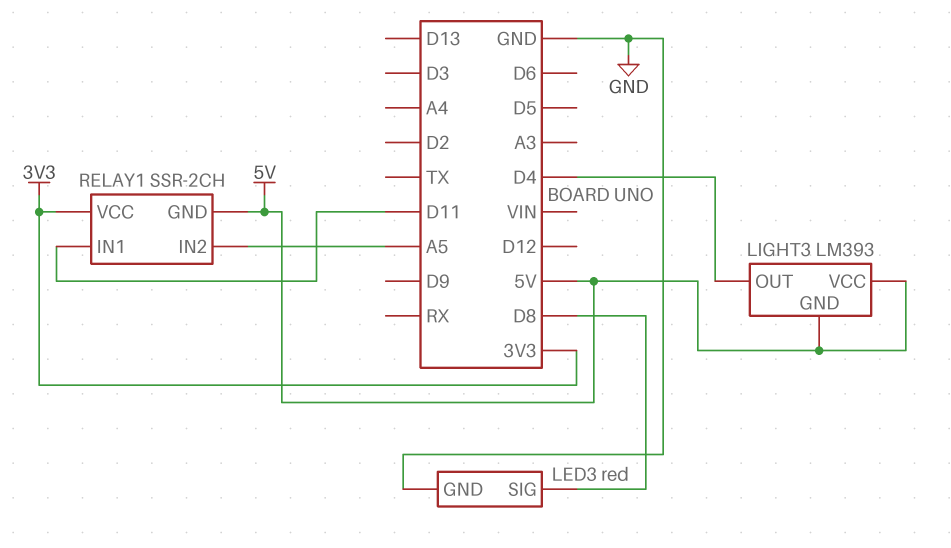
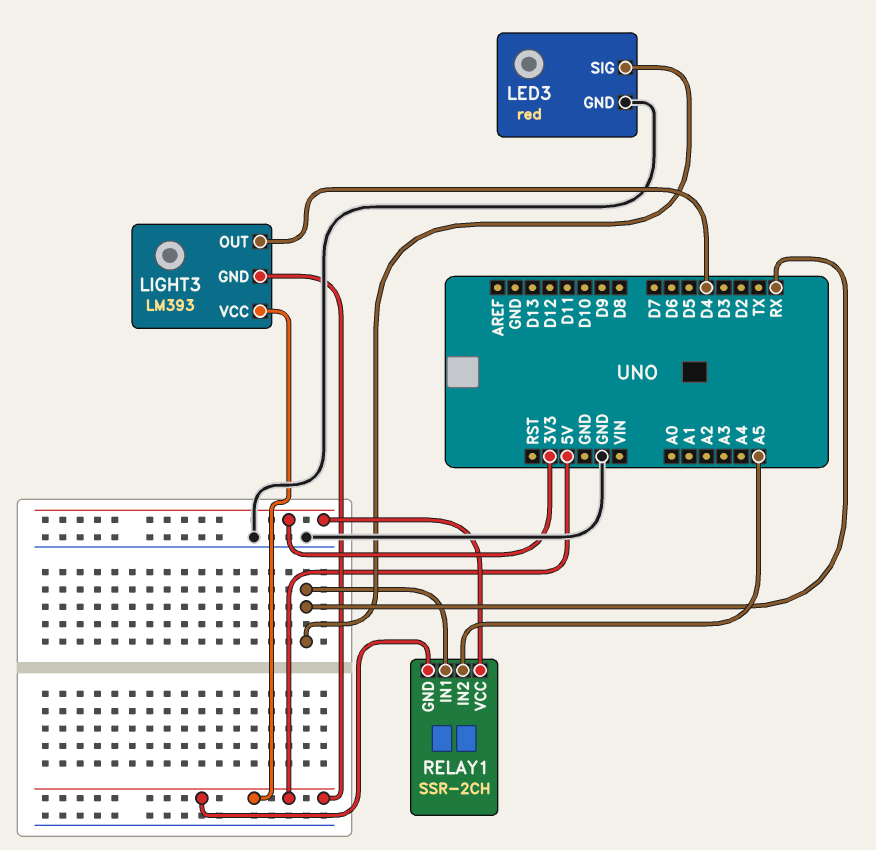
LED3 pin SIG: D8 -> RX
RELAY1 pin IN1: D11 -> RX

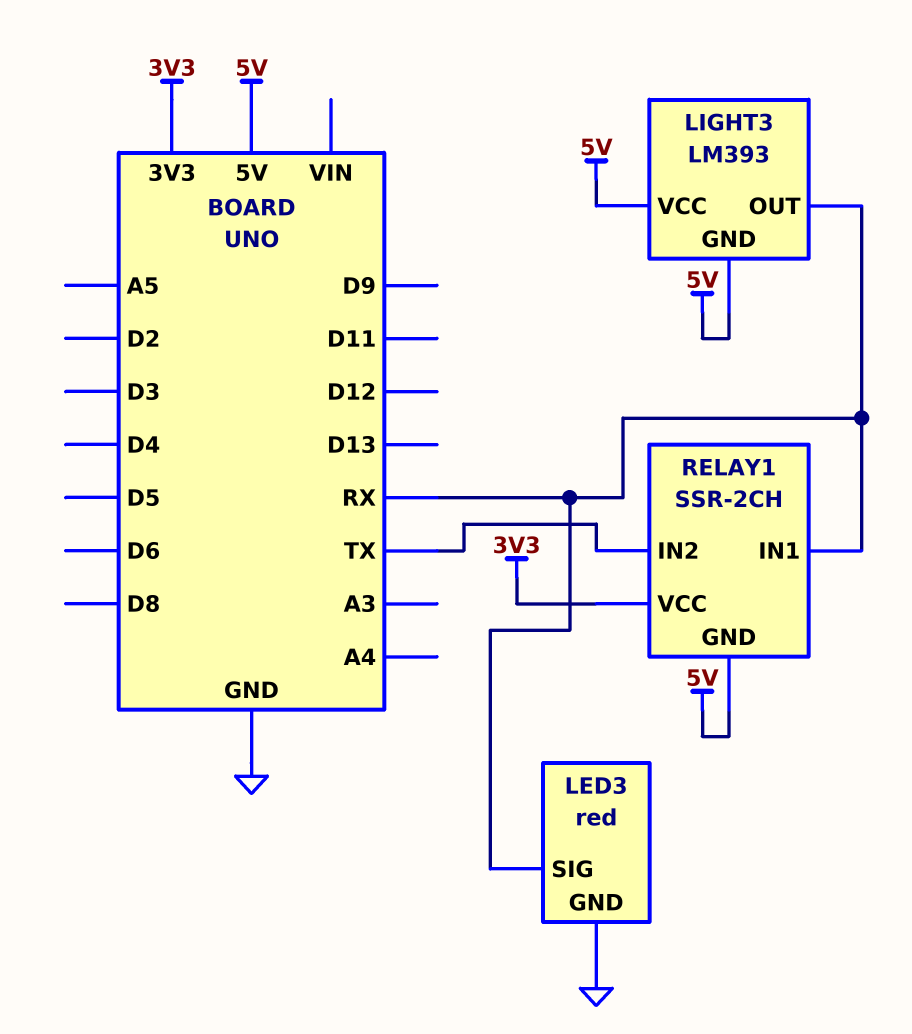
LIGHT3 pin OUT: D4 -> RX
RELAY1 pin IN2: A5 -> TX

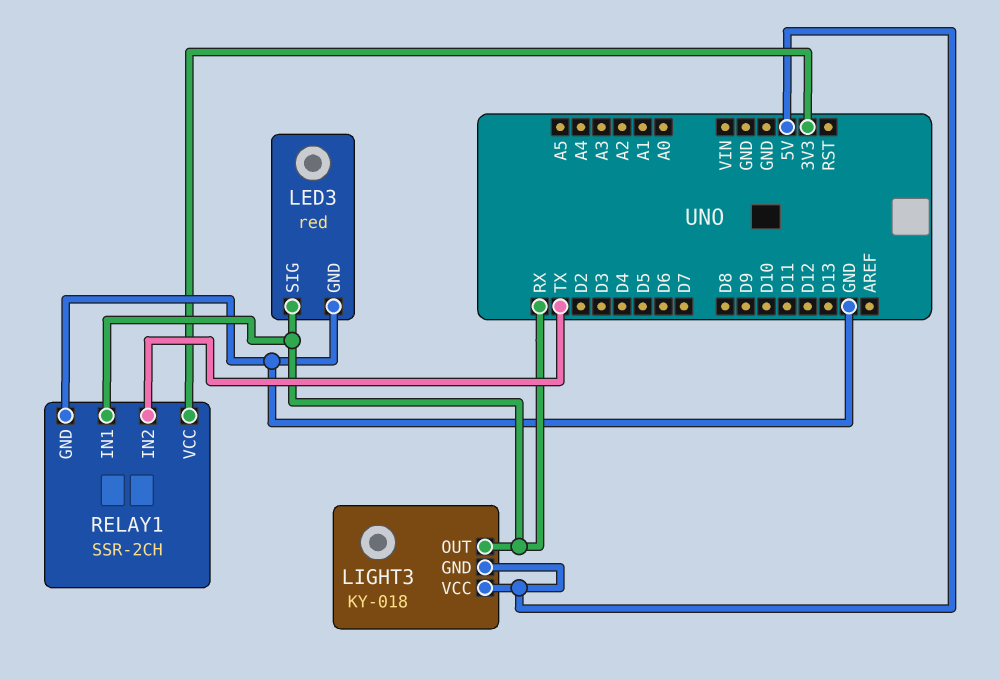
LIGHT3: LM393 -> KY-018
RELAY1 pin GND: 5V -> GND

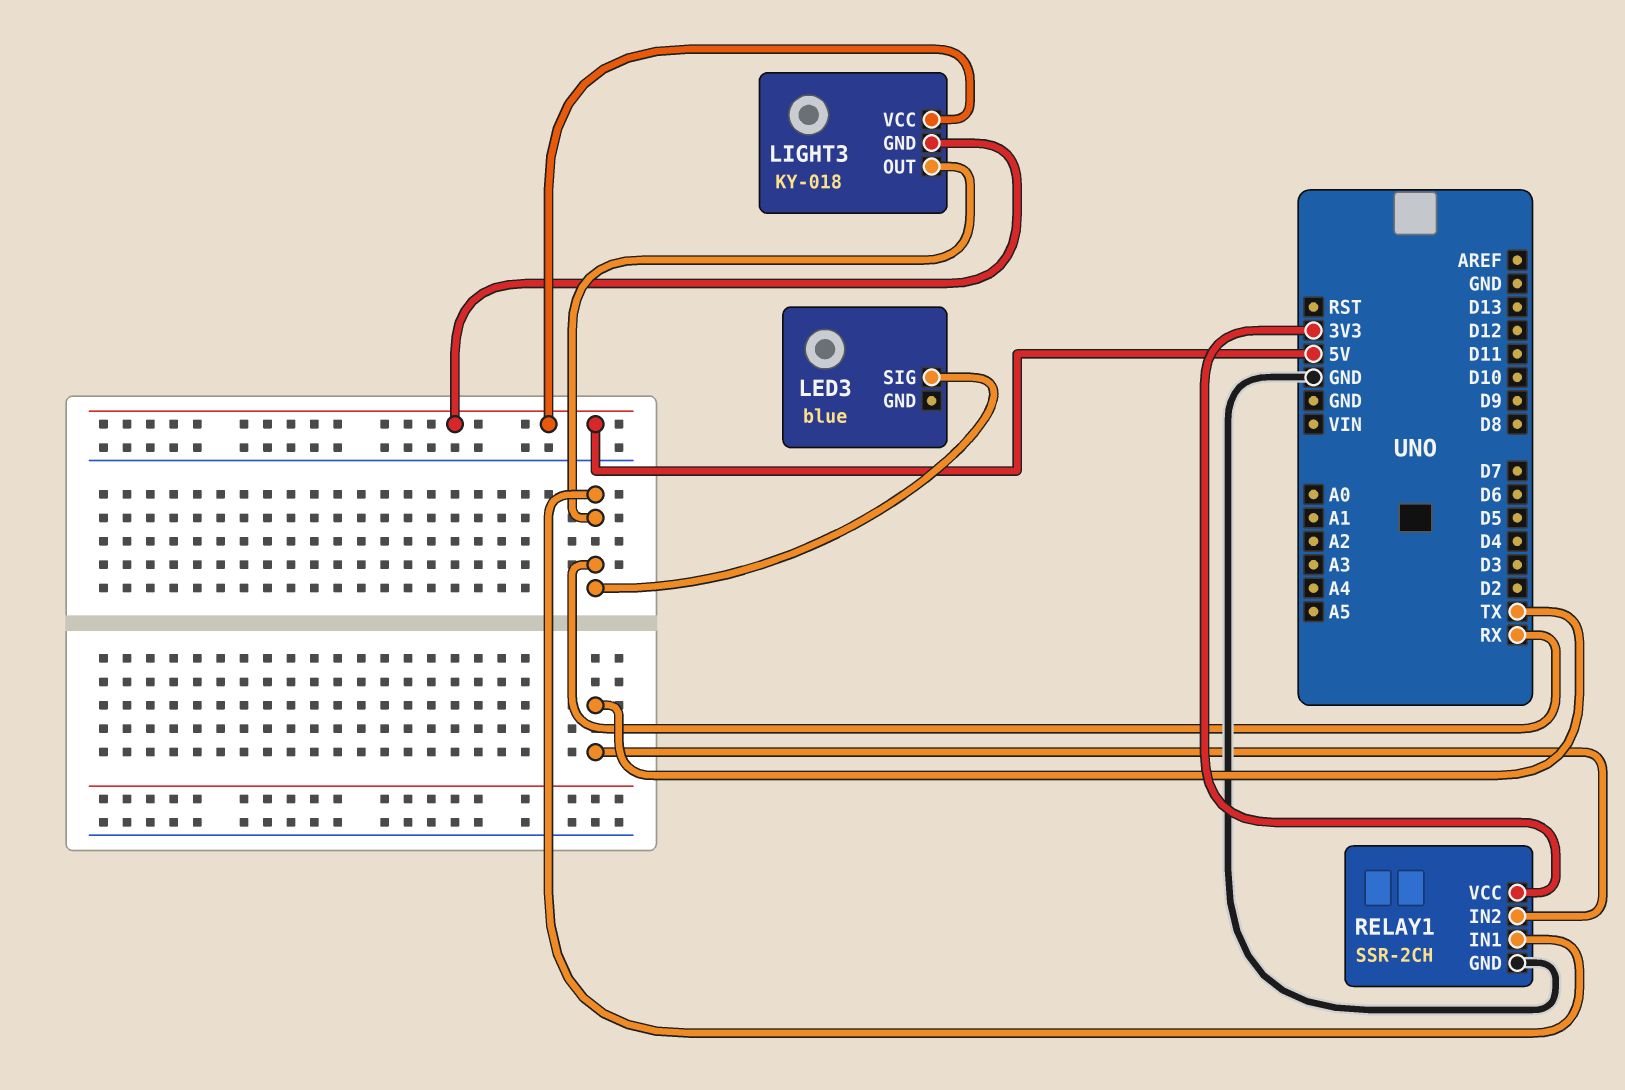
LED3: red -> blue
LED3 pin GND: GND -> none

